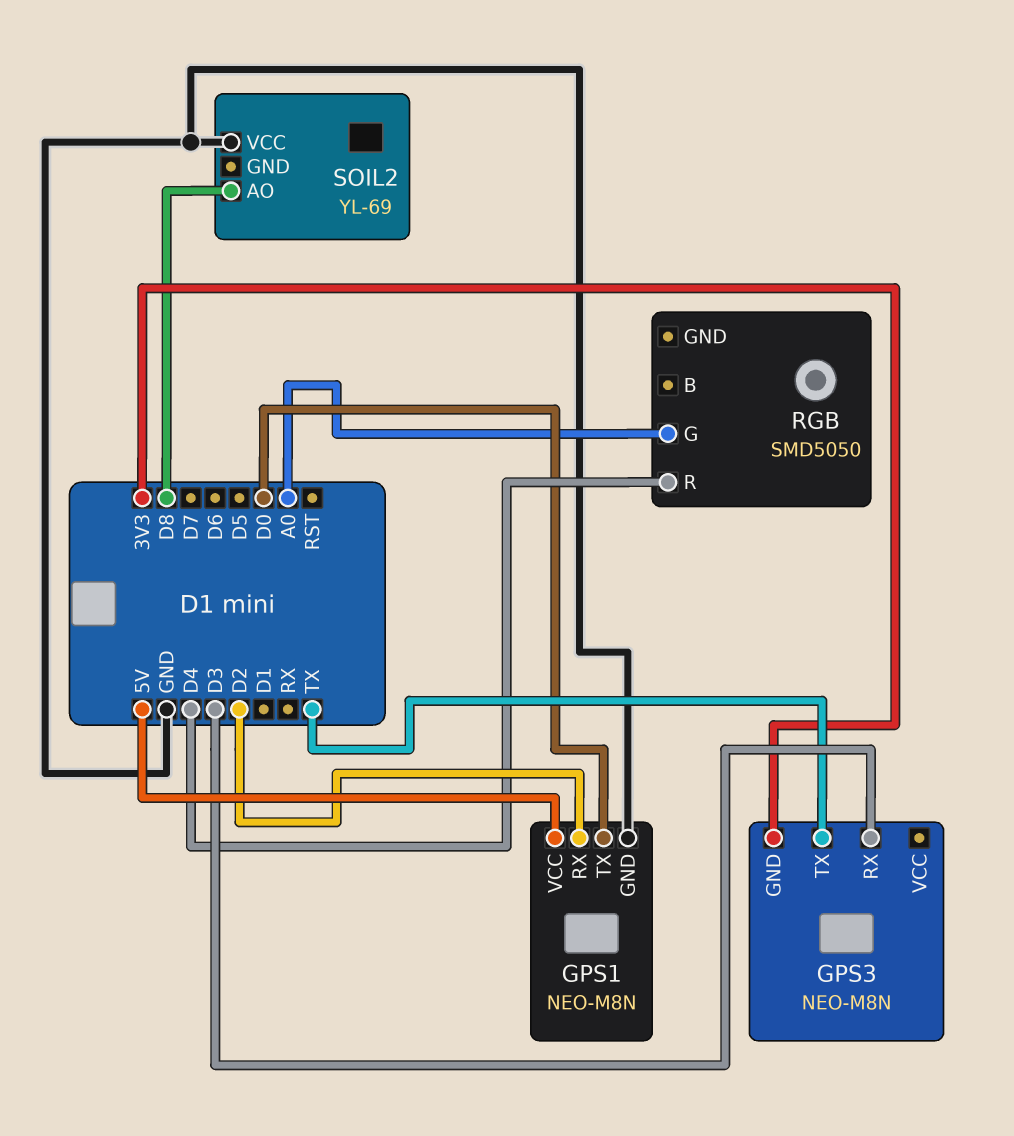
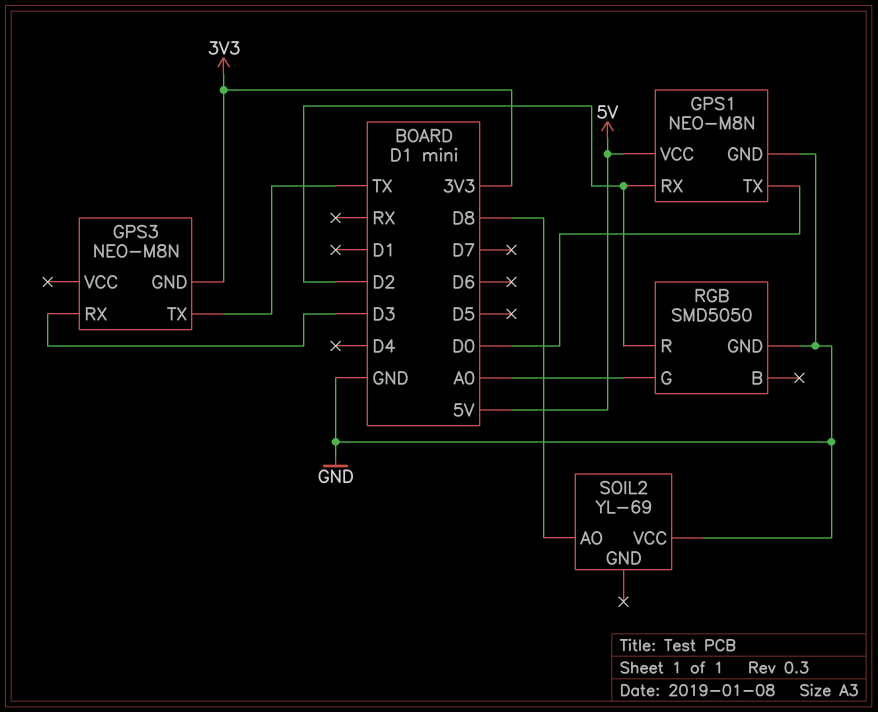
RGB pin GND: none -> GND
RGB pin R: D4 -> D2

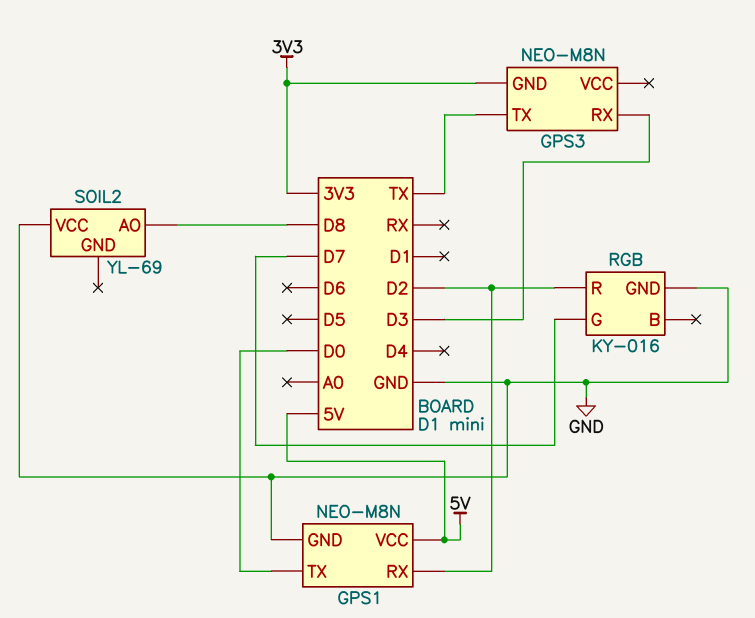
RGB: SMD5050 -> KY-016
RGB pin G: A0 -> D7

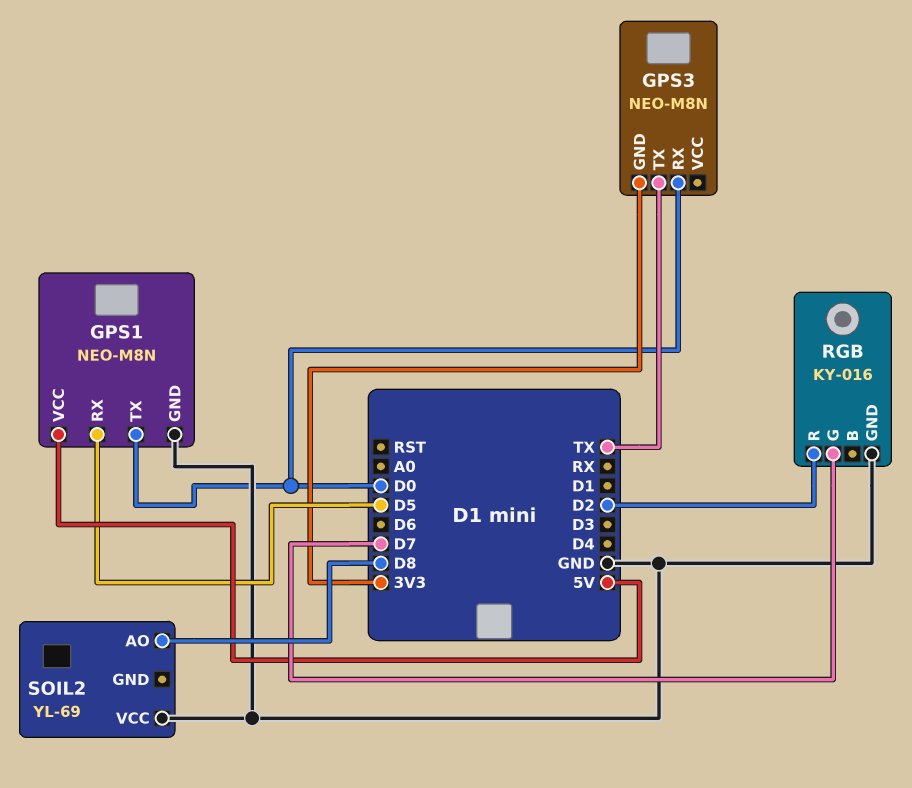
GPS1 pin RX: D2 -> D5
GPS3 pin RX: D3 -> D0

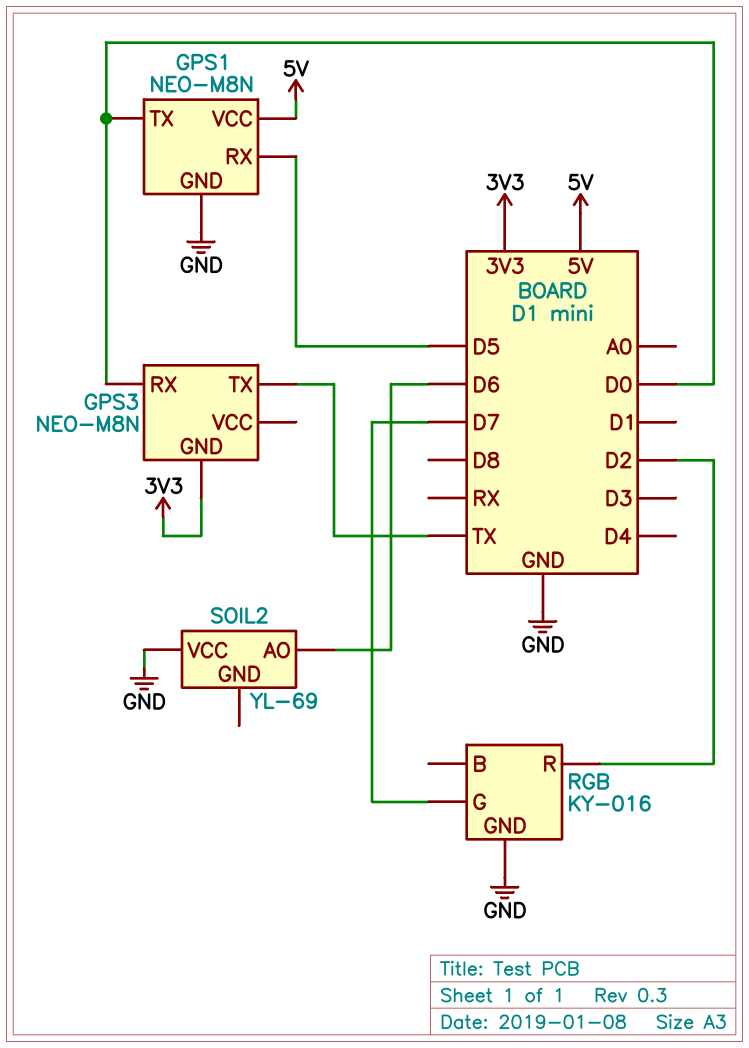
SOIL2 pin AO: D8 -> D6

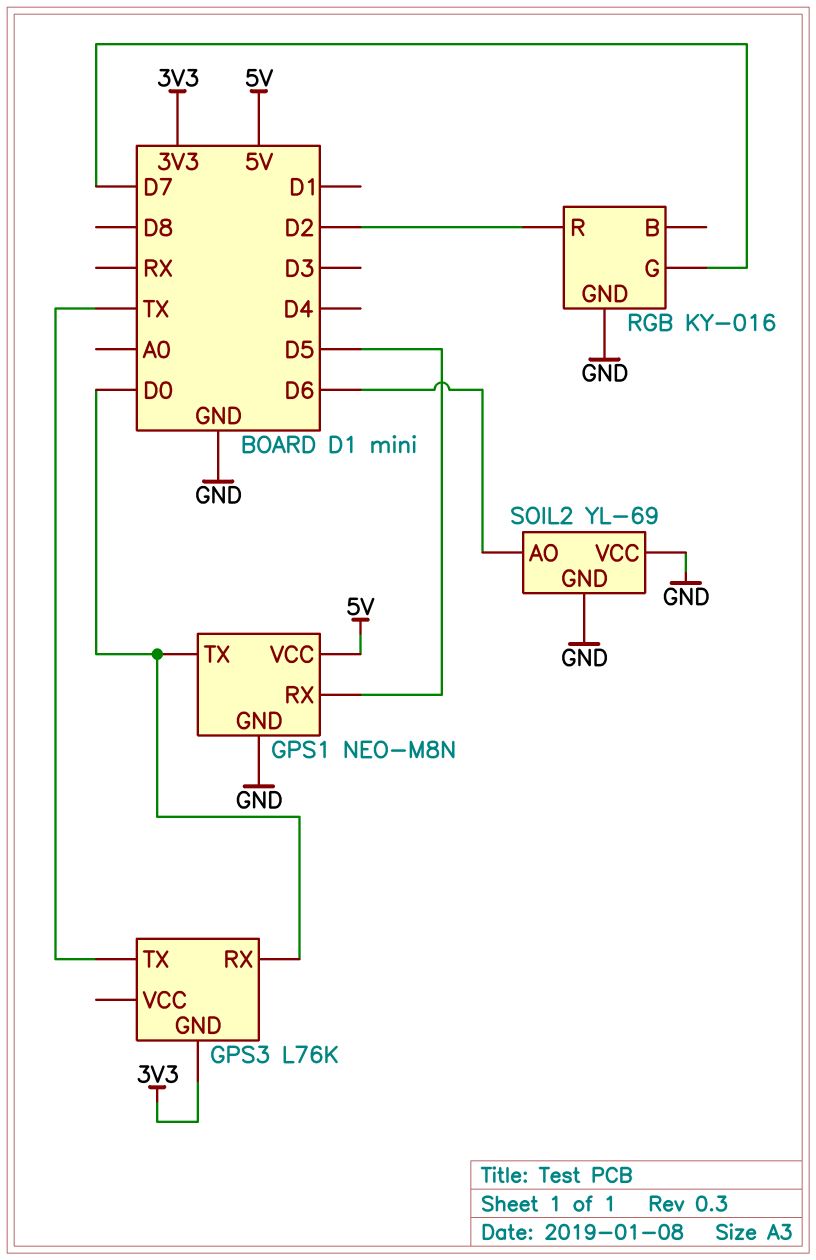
GPS3: NEO-M8N -> L76K
SOIL2 pin GND: none -> GND

